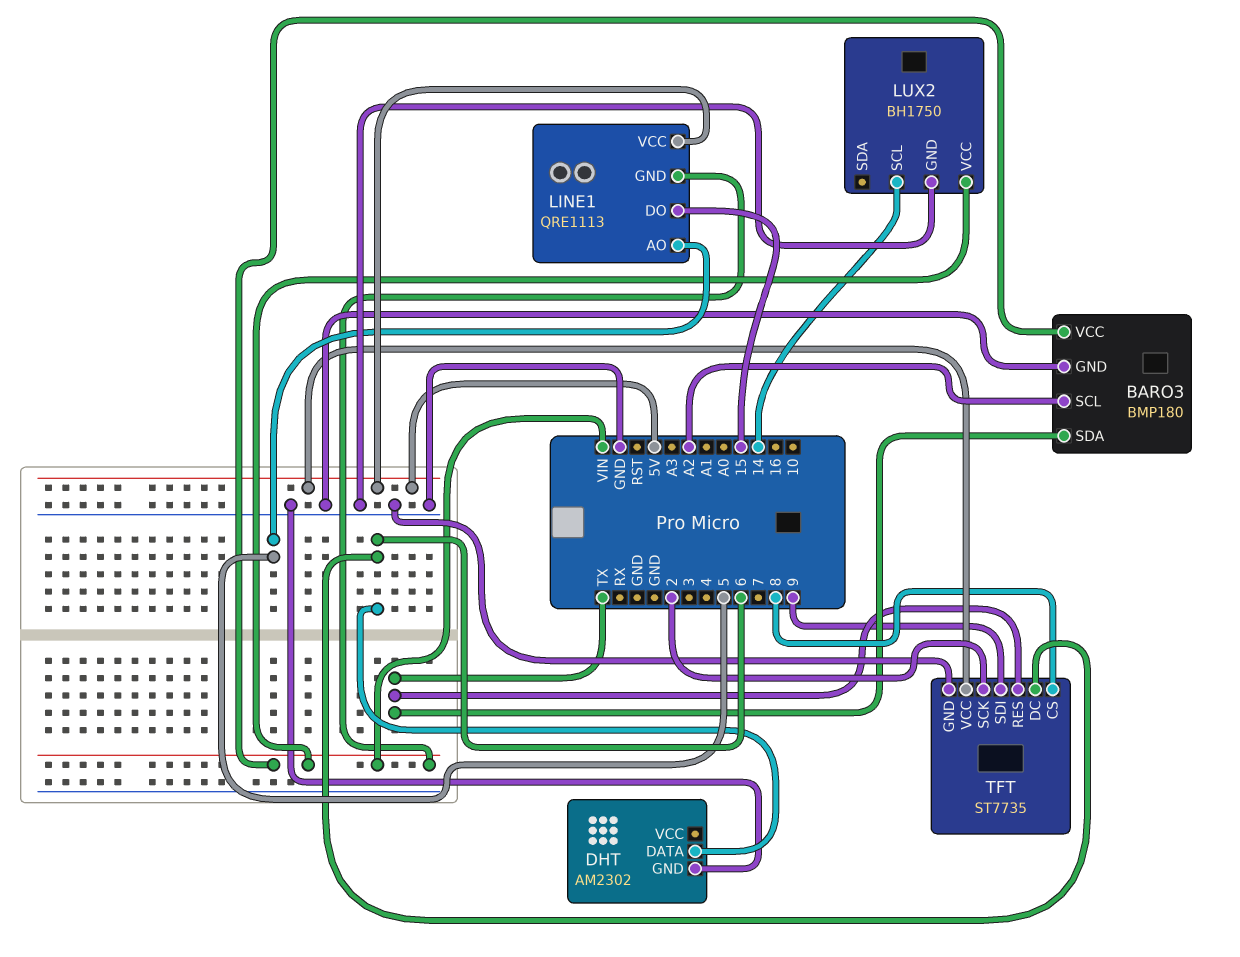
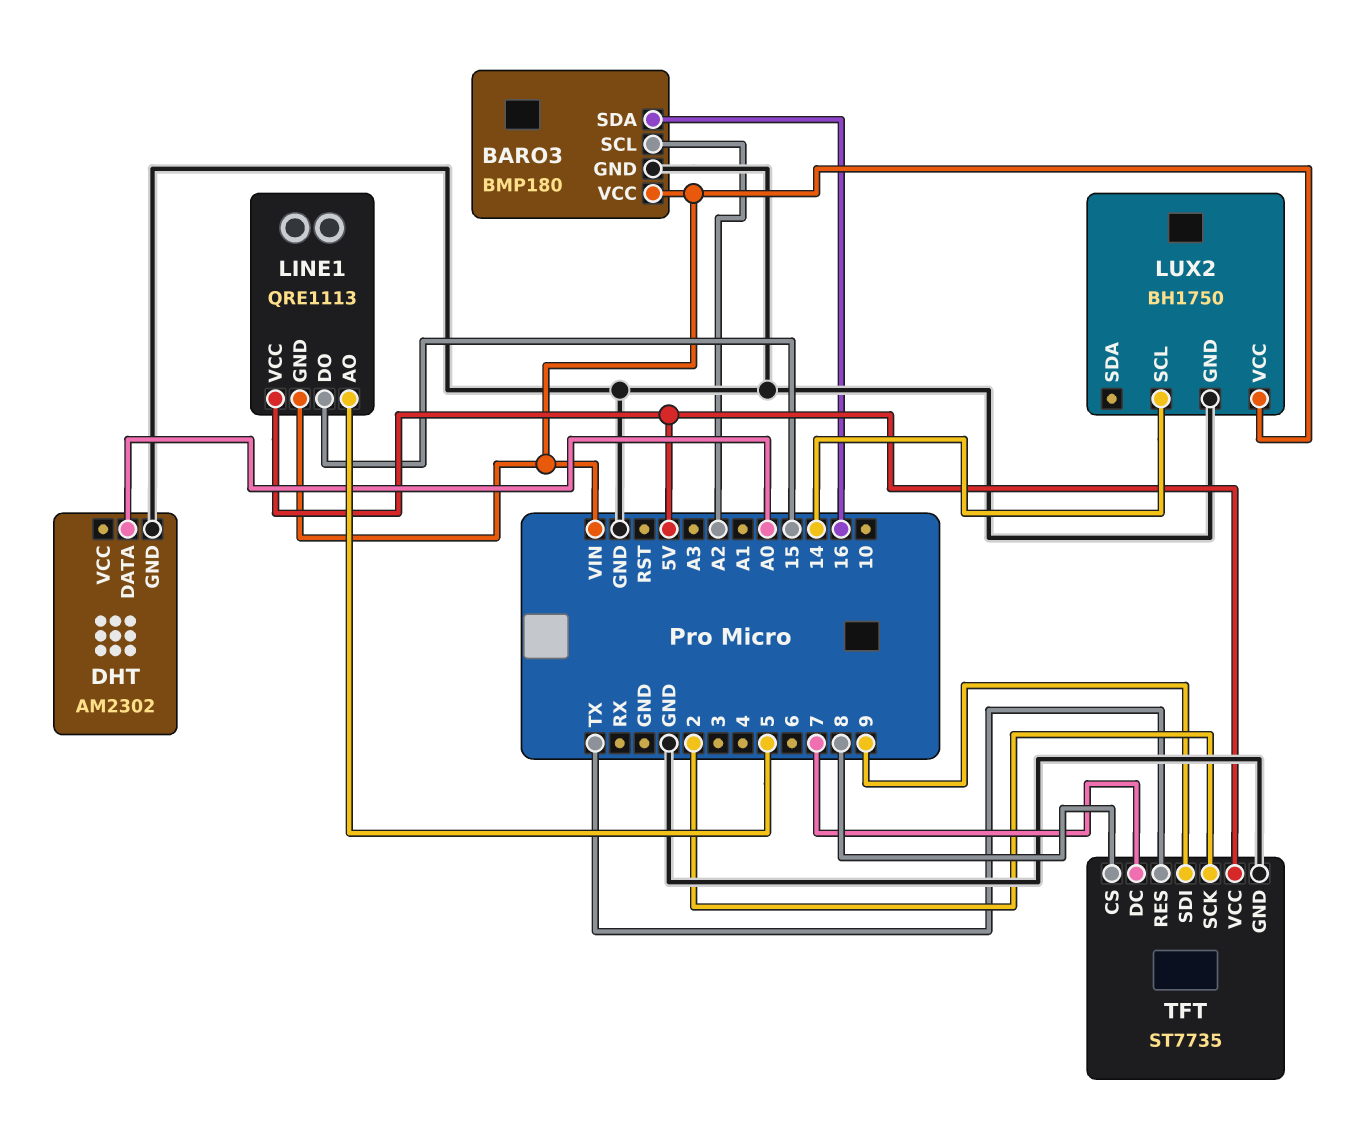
BARO3 pin SDA: TX -> 16
DHT pin DATA: 6 -> A0
TFT pin DC: 6 -> 7

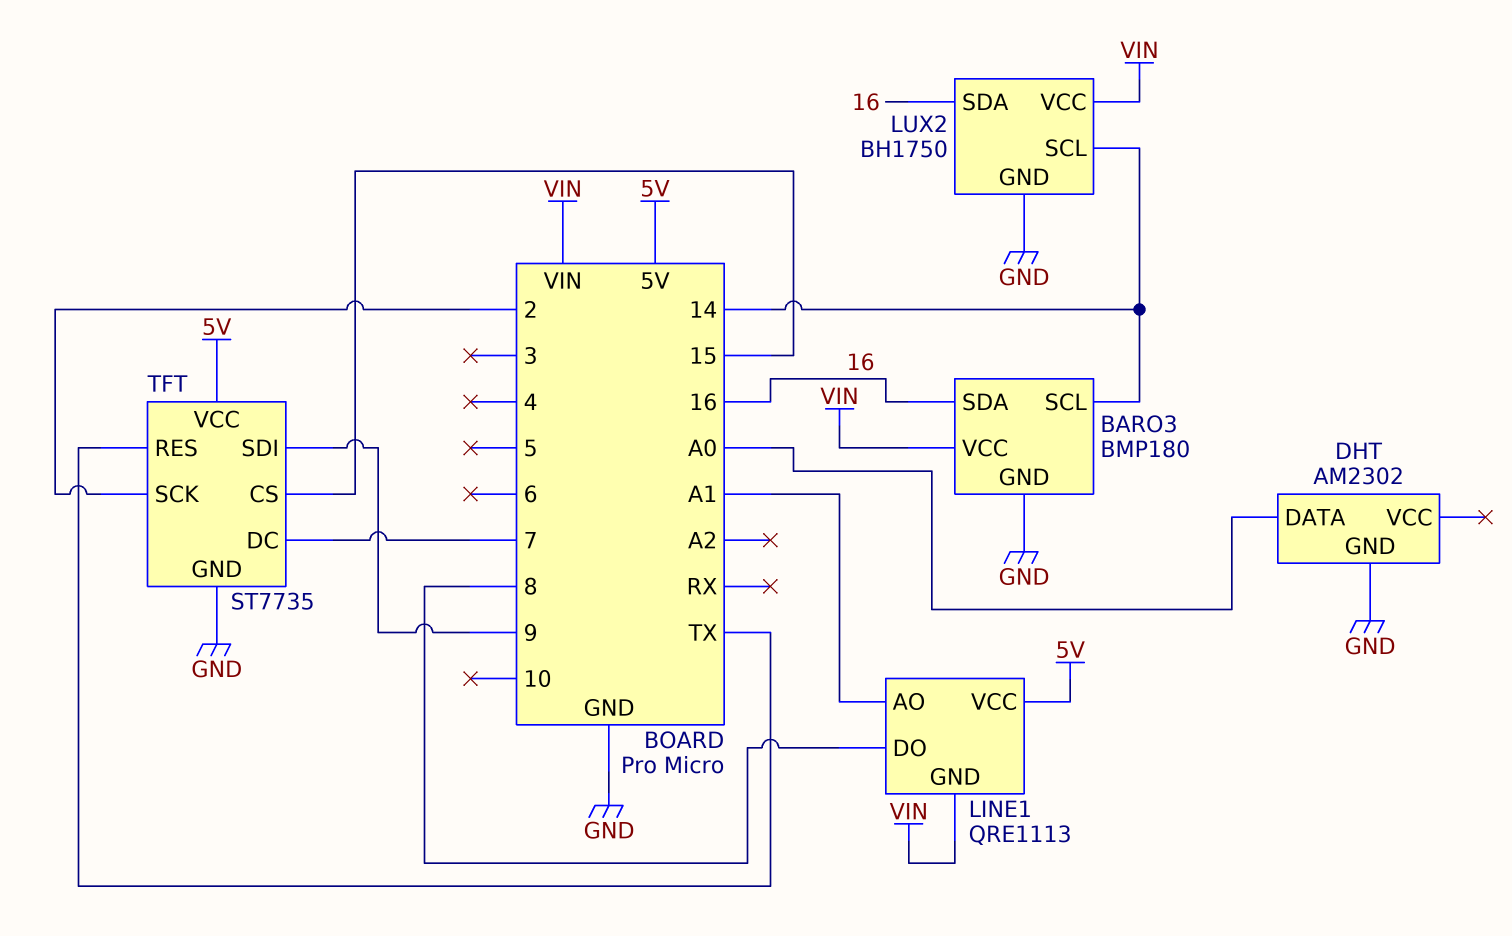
BARO3 pin SCL: A2 -> 14
LINE1 pin AO: 5 -> A1
LINE1 pin DO: 15 -> 8
LUX2 pin SDA: none -> 16
TFT pin CS: 8 -> 15

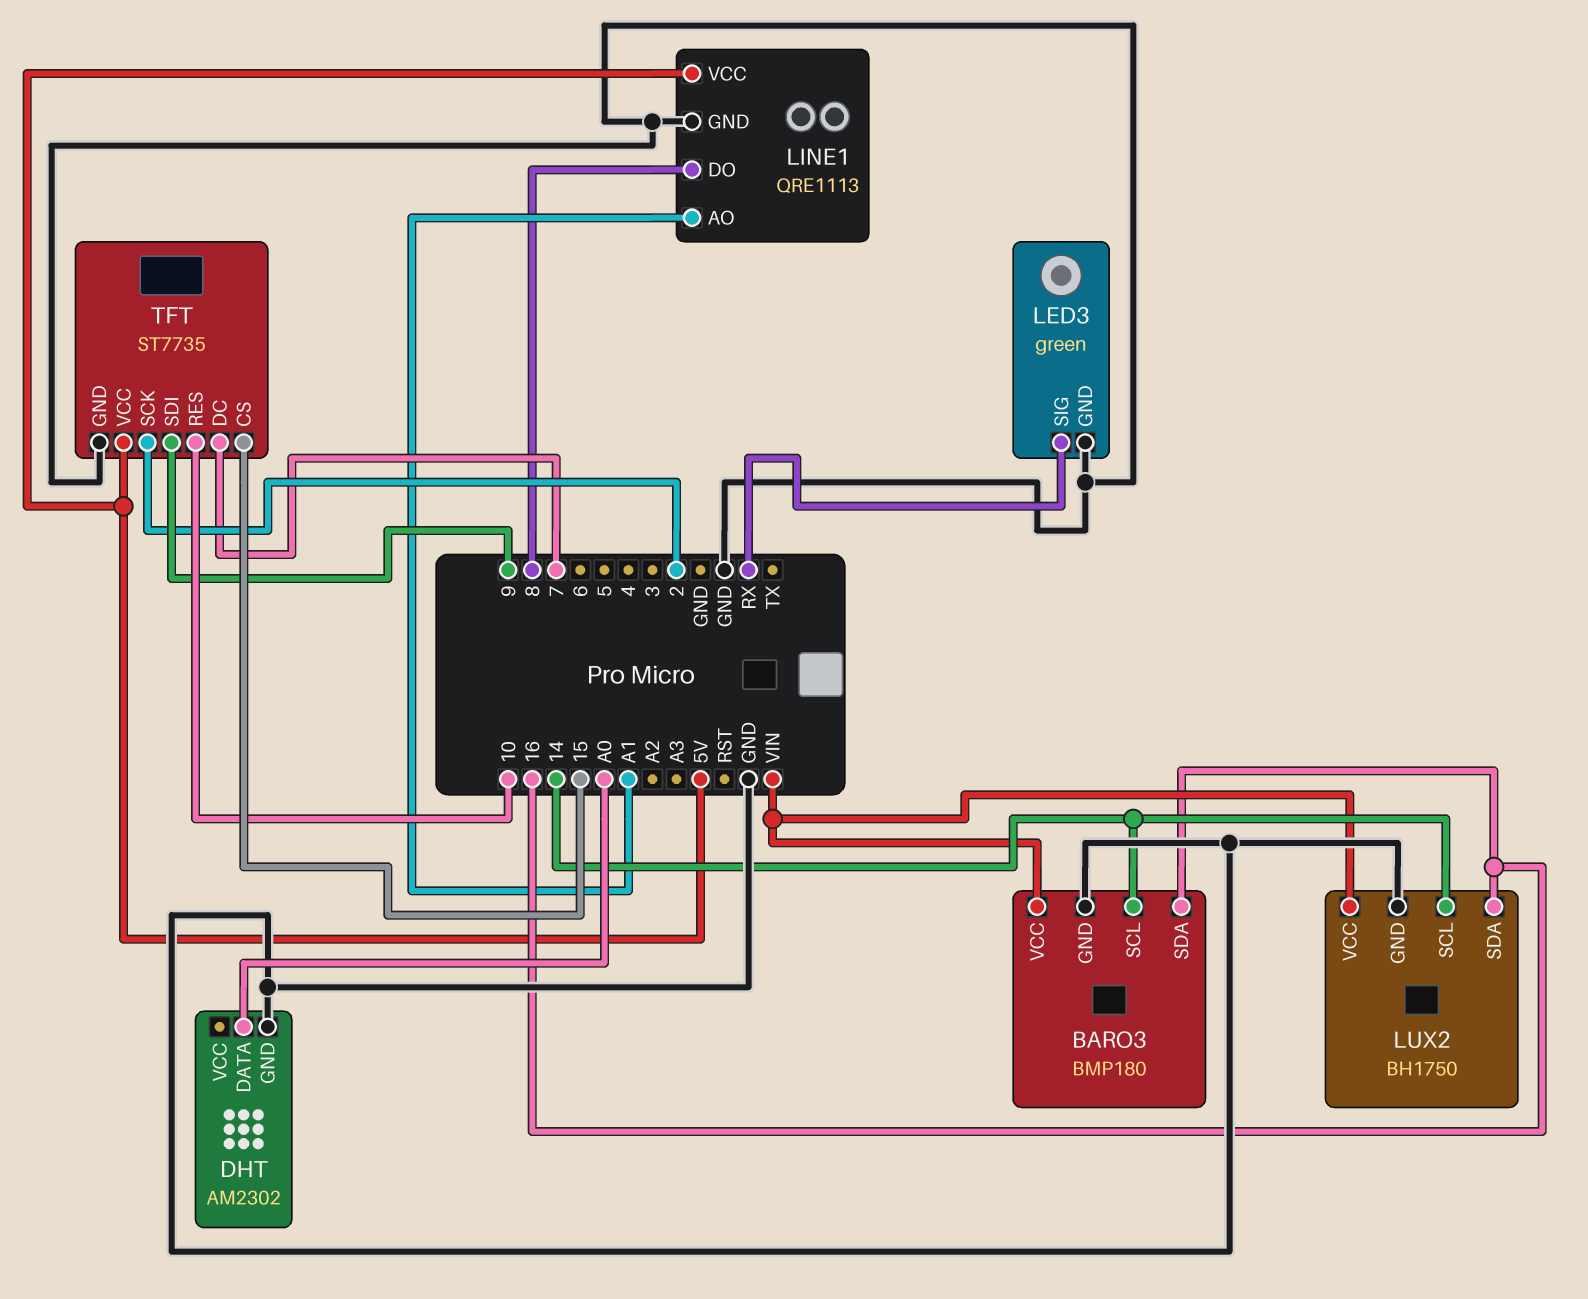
LED3: none -> green
LED3 pin GND: none -> GND
LED3 pin SIG: none -> RX
LINE1 pin GND: VIN -> GND
TFT pin RES: TX -> 10

